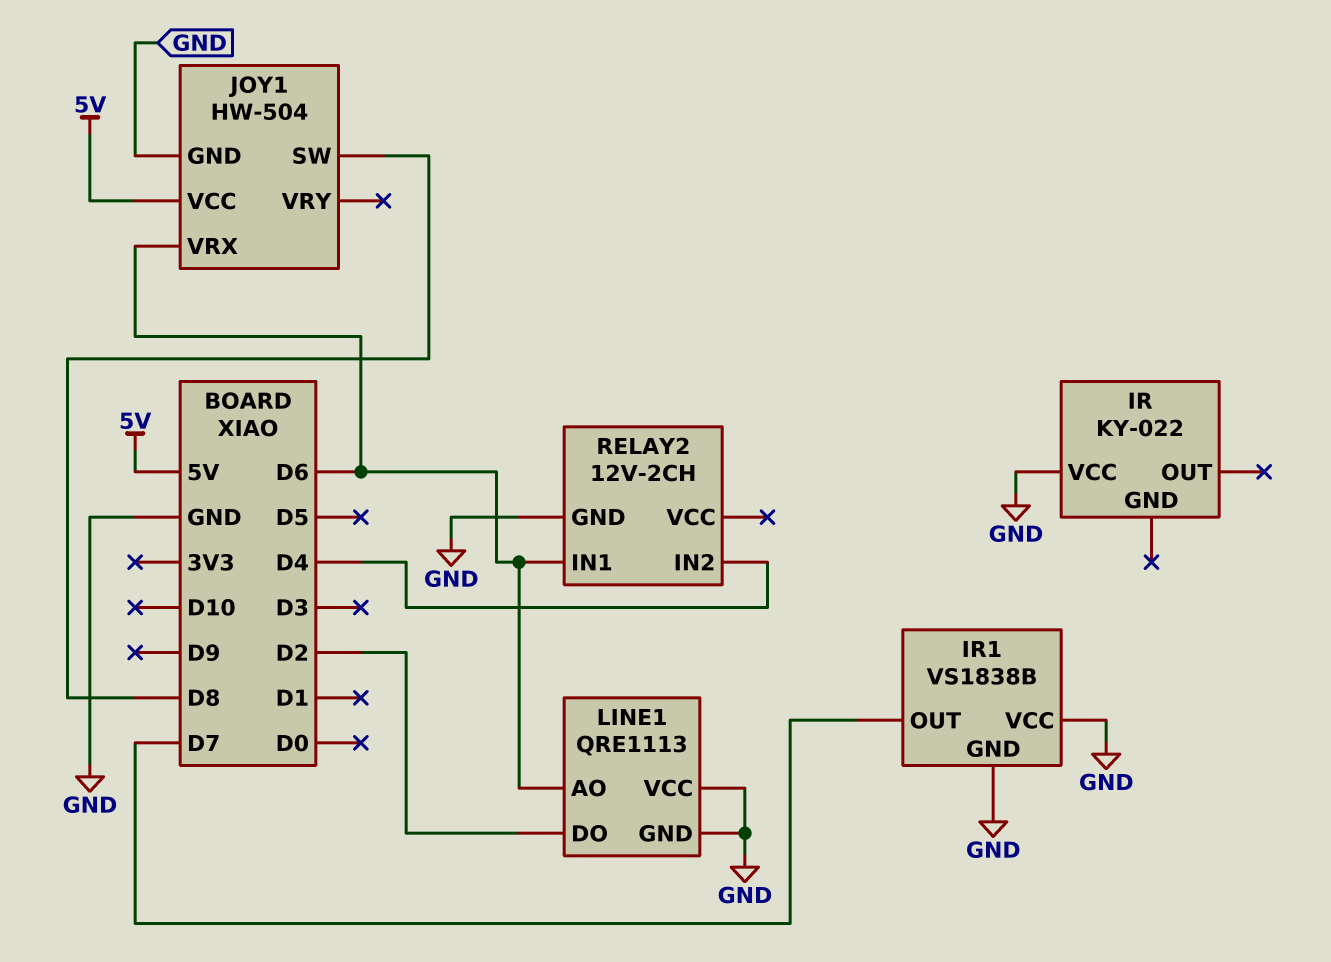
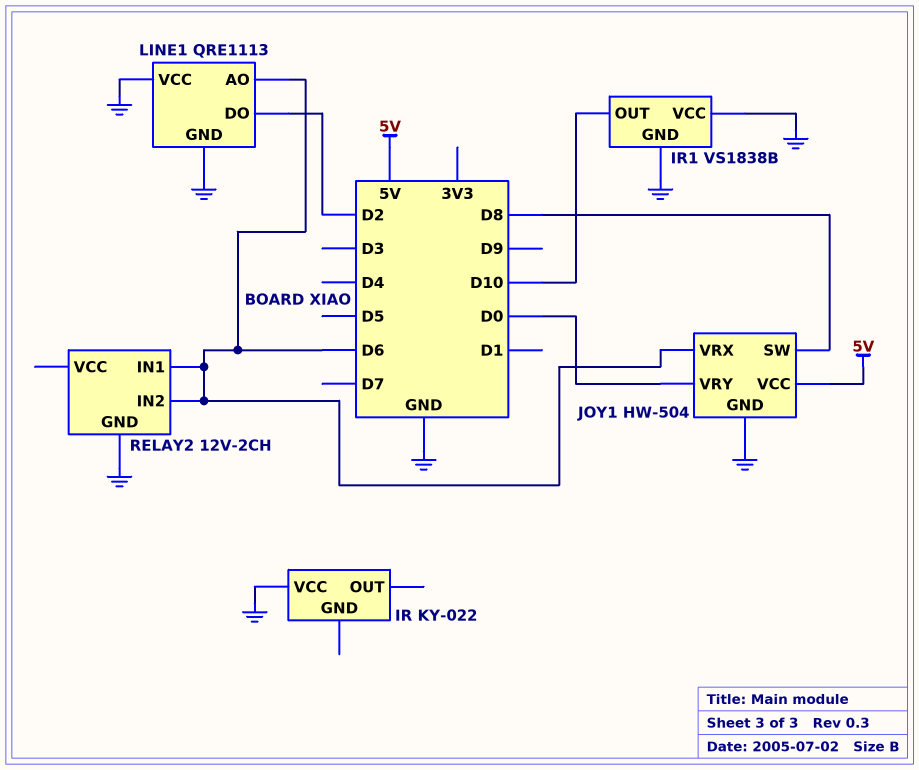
IR1 pin OUT: D7 -> D10
JOY1 pin VRY: none -> D0
RELAY2 pin IN2: D4 -> D6

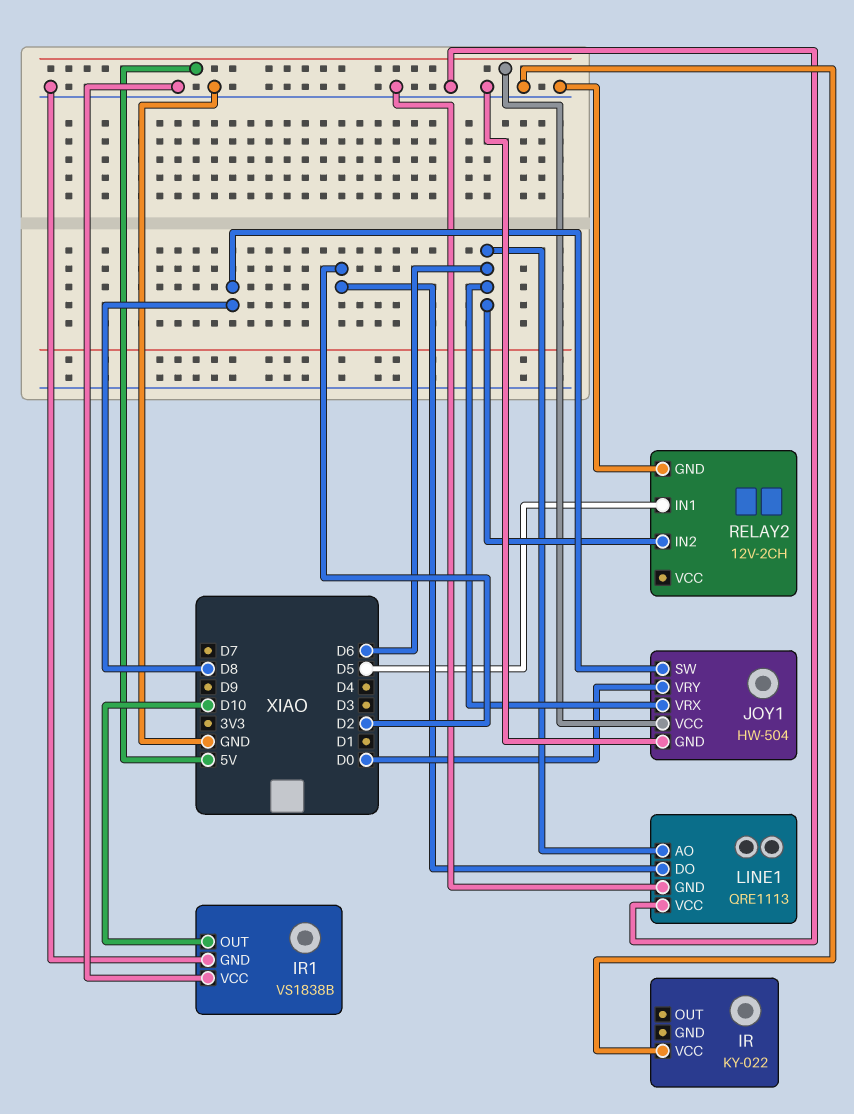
RELAY2 pin IN1: D6 -> D5

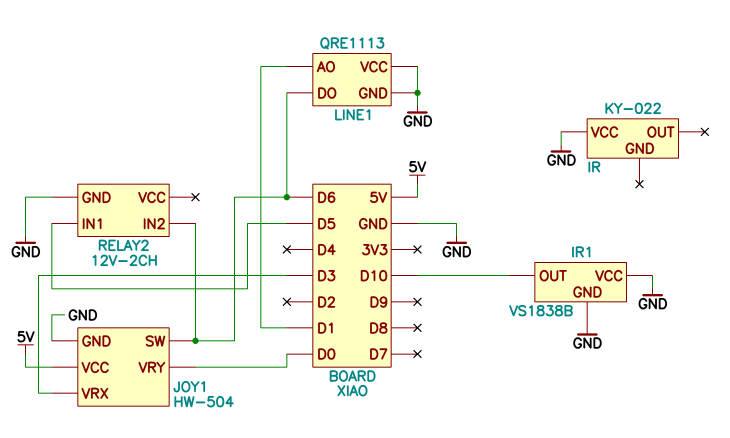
JOY1 pin SW: D8 -> D6
JOY1 pin VRX: D6 -> D3
LINE1 pin AO: D6 -> D1
LINE1 pin DO: D2 -> D6

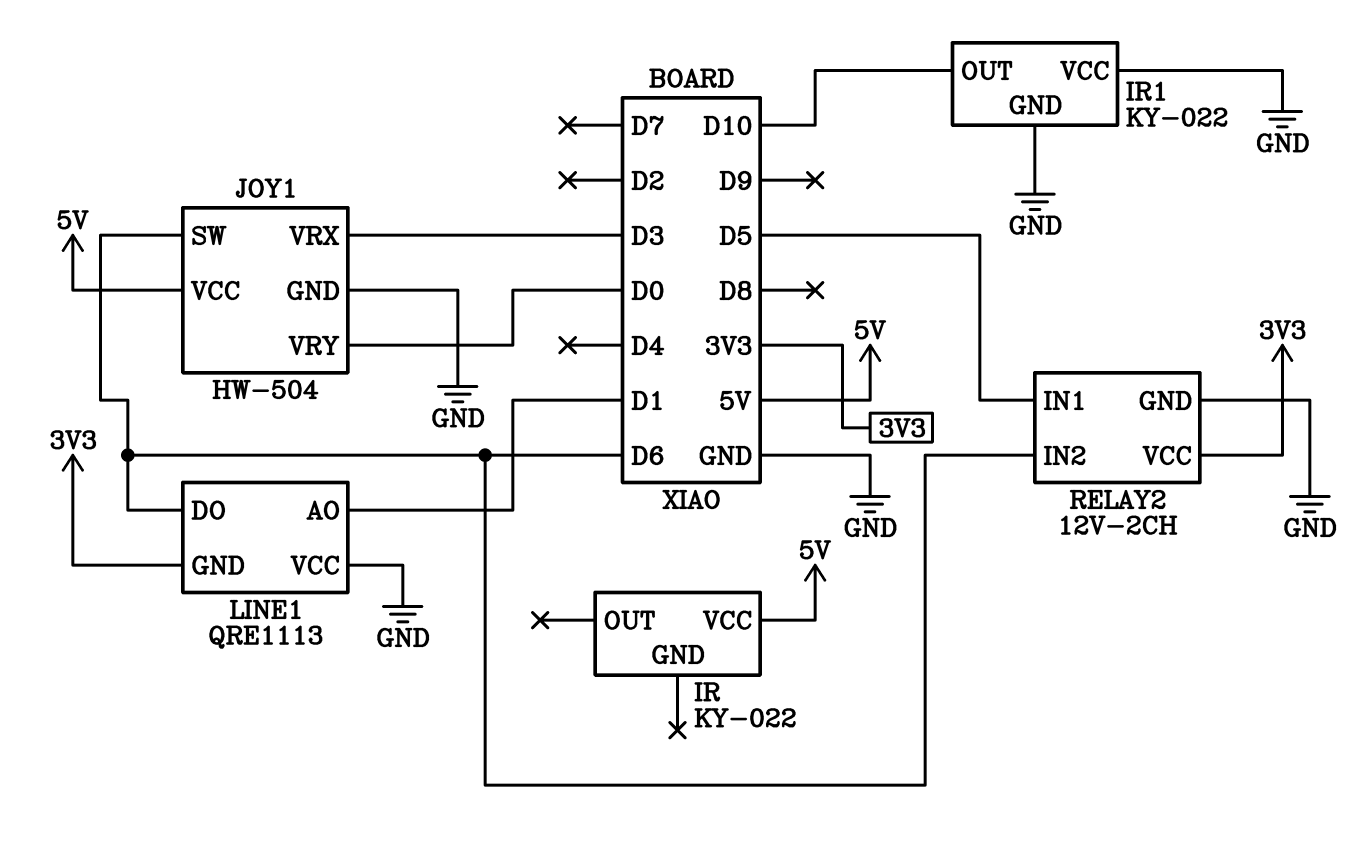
IR pin VCC: GND -> 5V
IR1: VS1838B -> KY-022
LINE1 pin GND: GND -> 3V3
RELAY2 pin VCC: none -> 3V3

